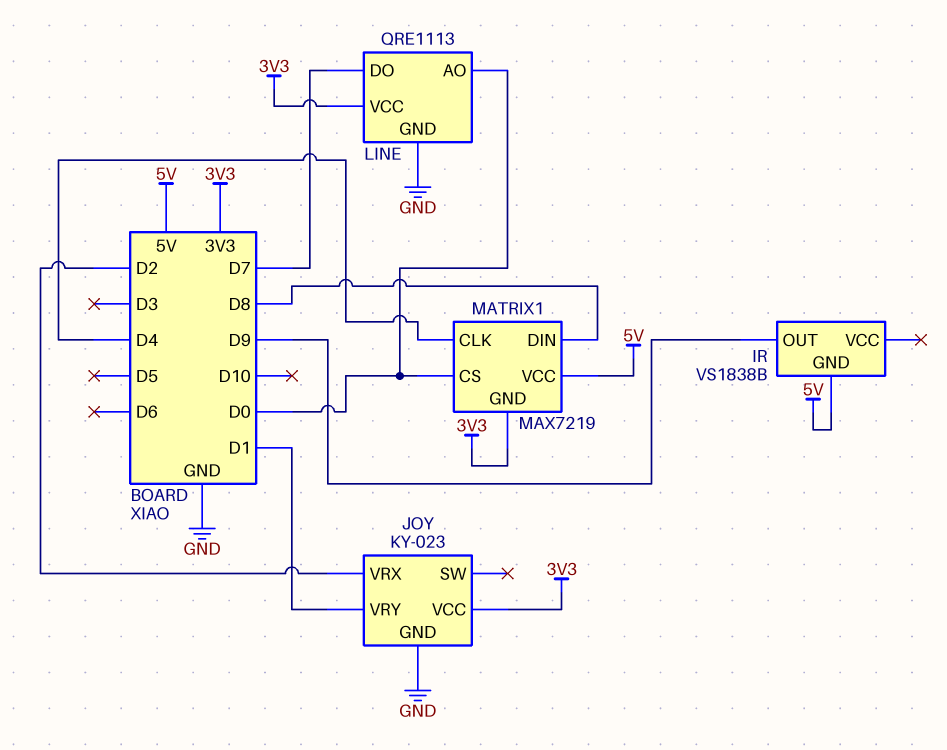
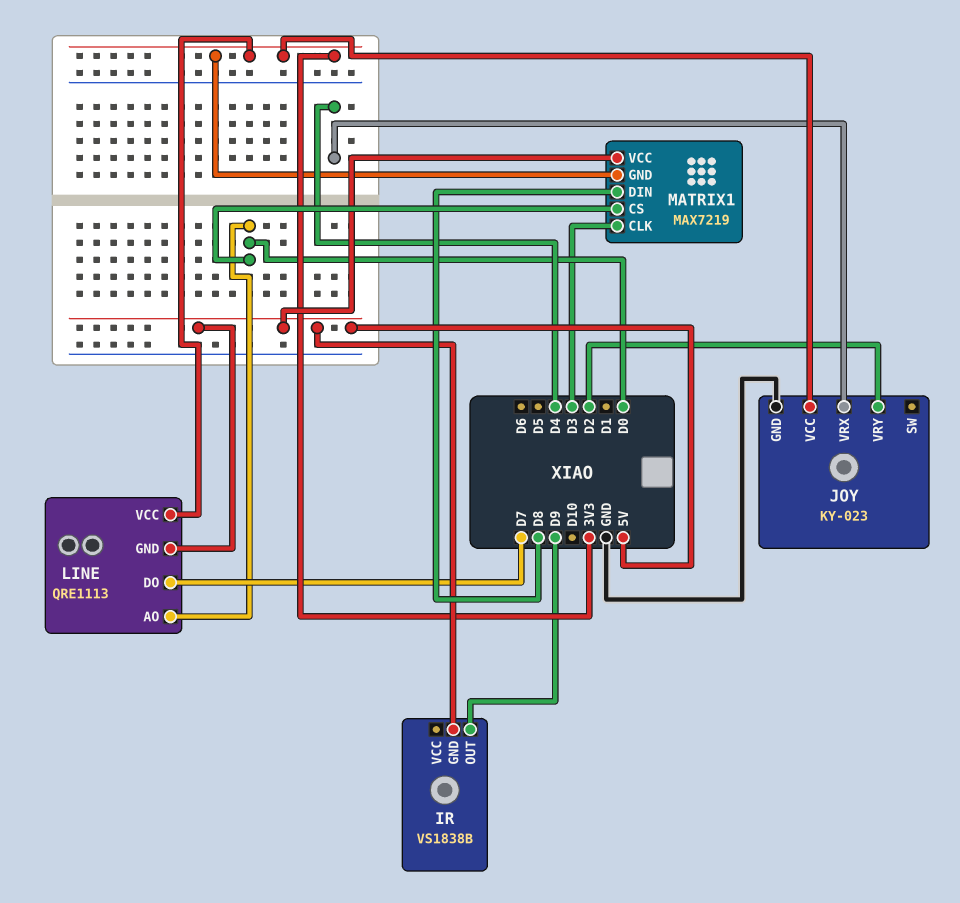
JOY pin VRX: D2 -> D4
JOY pin VRY: D1 -> D2
LINE pin GND: GND -> 5V
MATRIX1 pin CLK: D4 -> D3

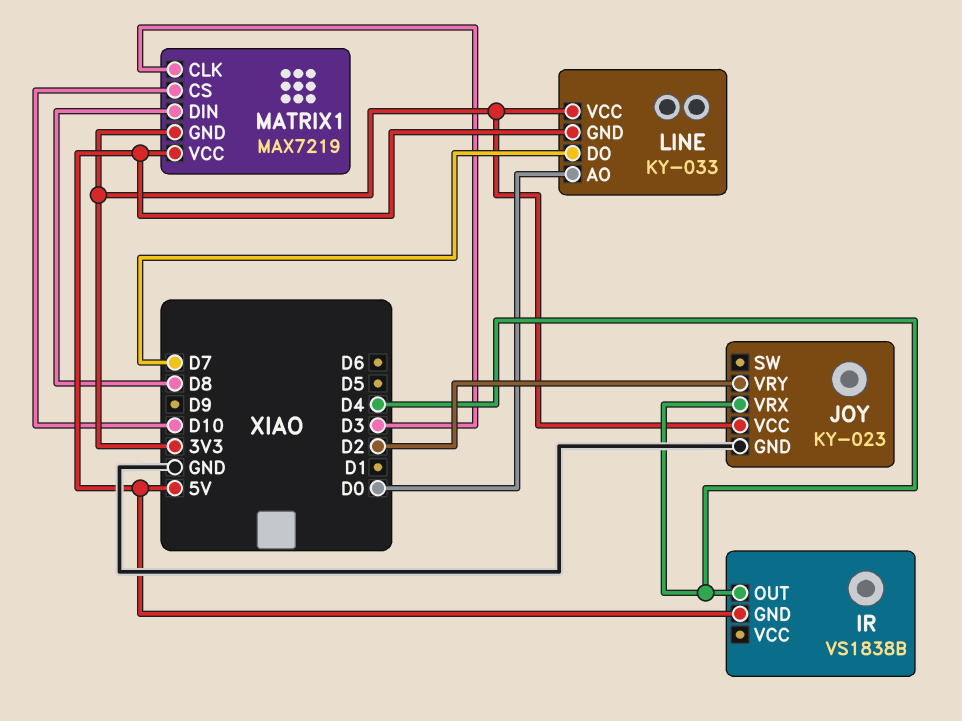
IR pin OUT: D9 -> D4
LINE: QRE1113 -> KY-033
MATRIX1 pin CS: D0 -> D10

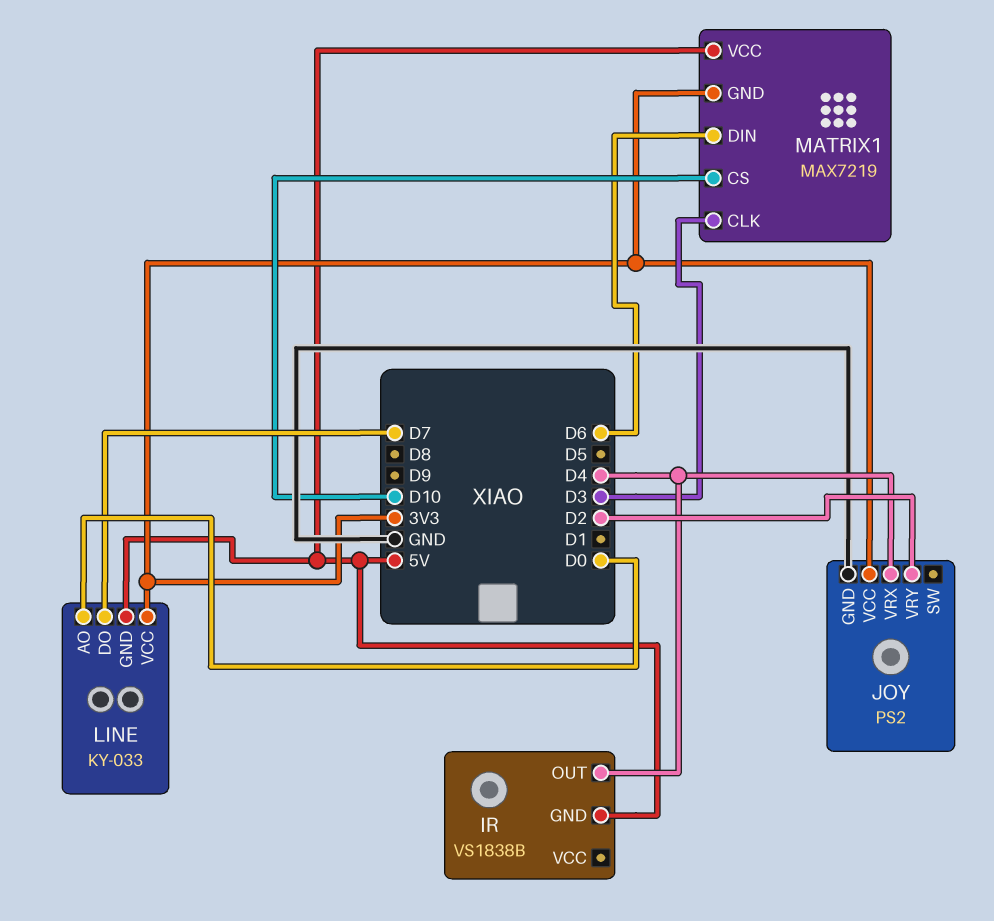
JOY: KY-023 -> PS2
MATRIX1 pin DIN: D8 -> D6

